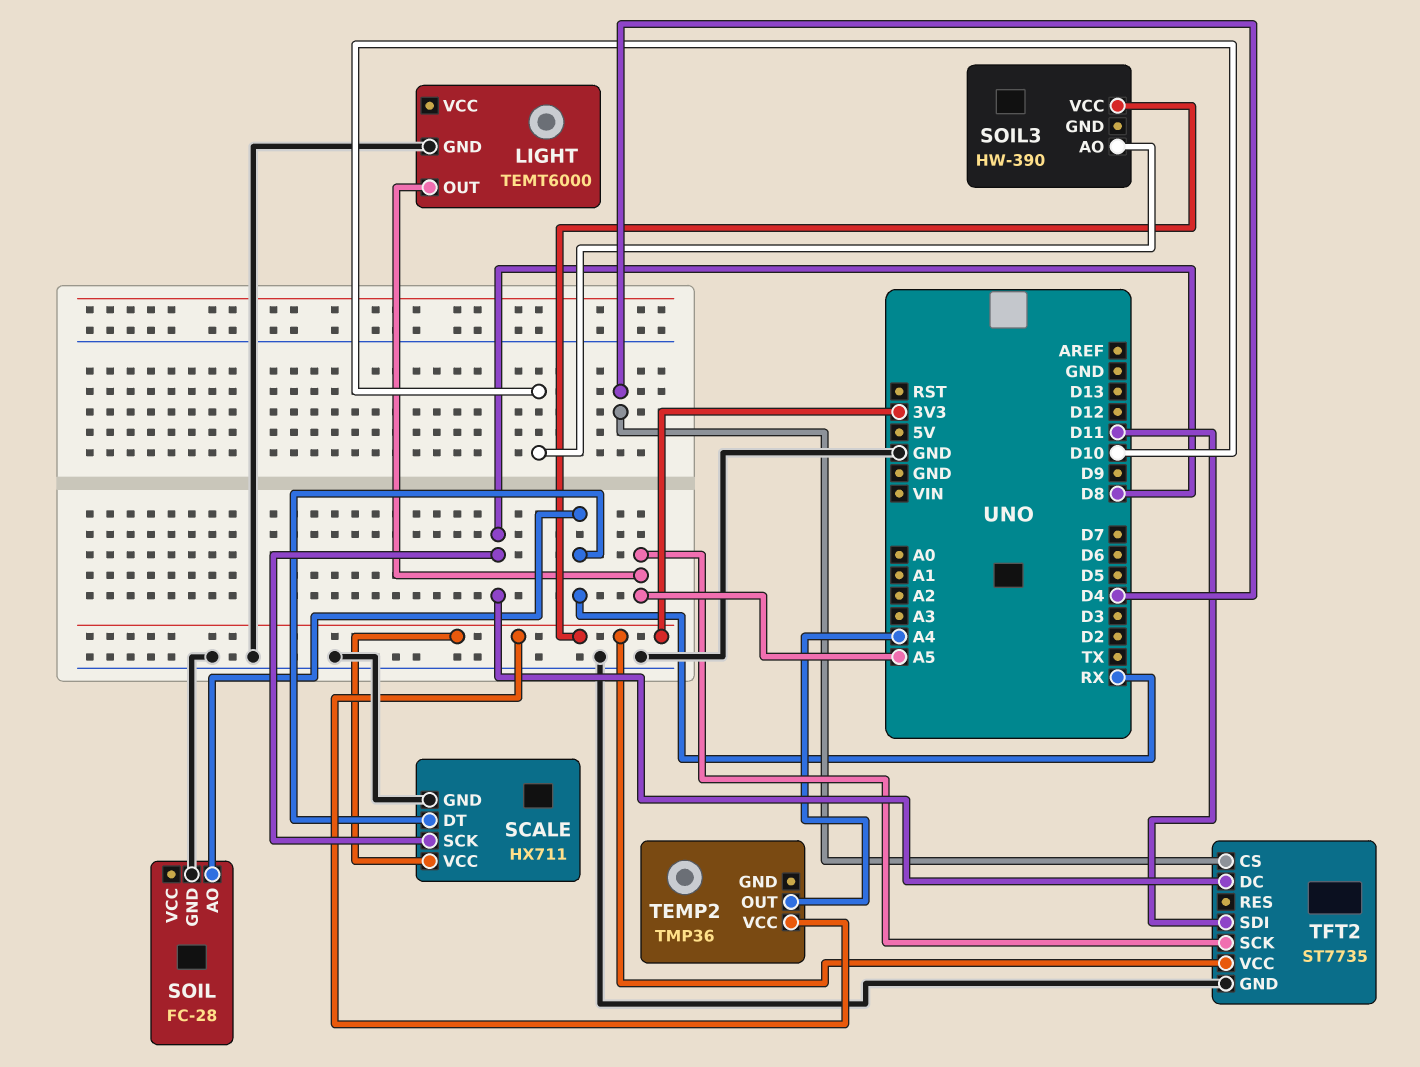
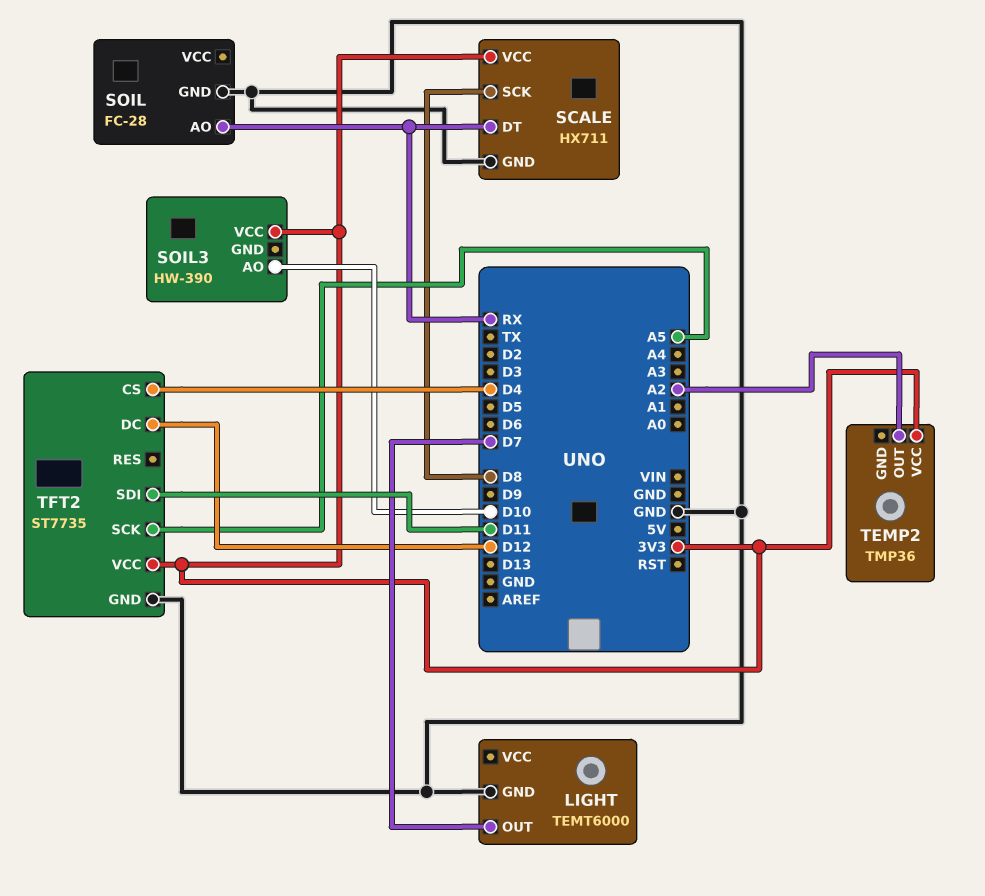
LIGHT pin OUT: A5 -> D7
TEMP2 pin OUT: A4 -> A2
TFT2 pin DC: D8 -> D12

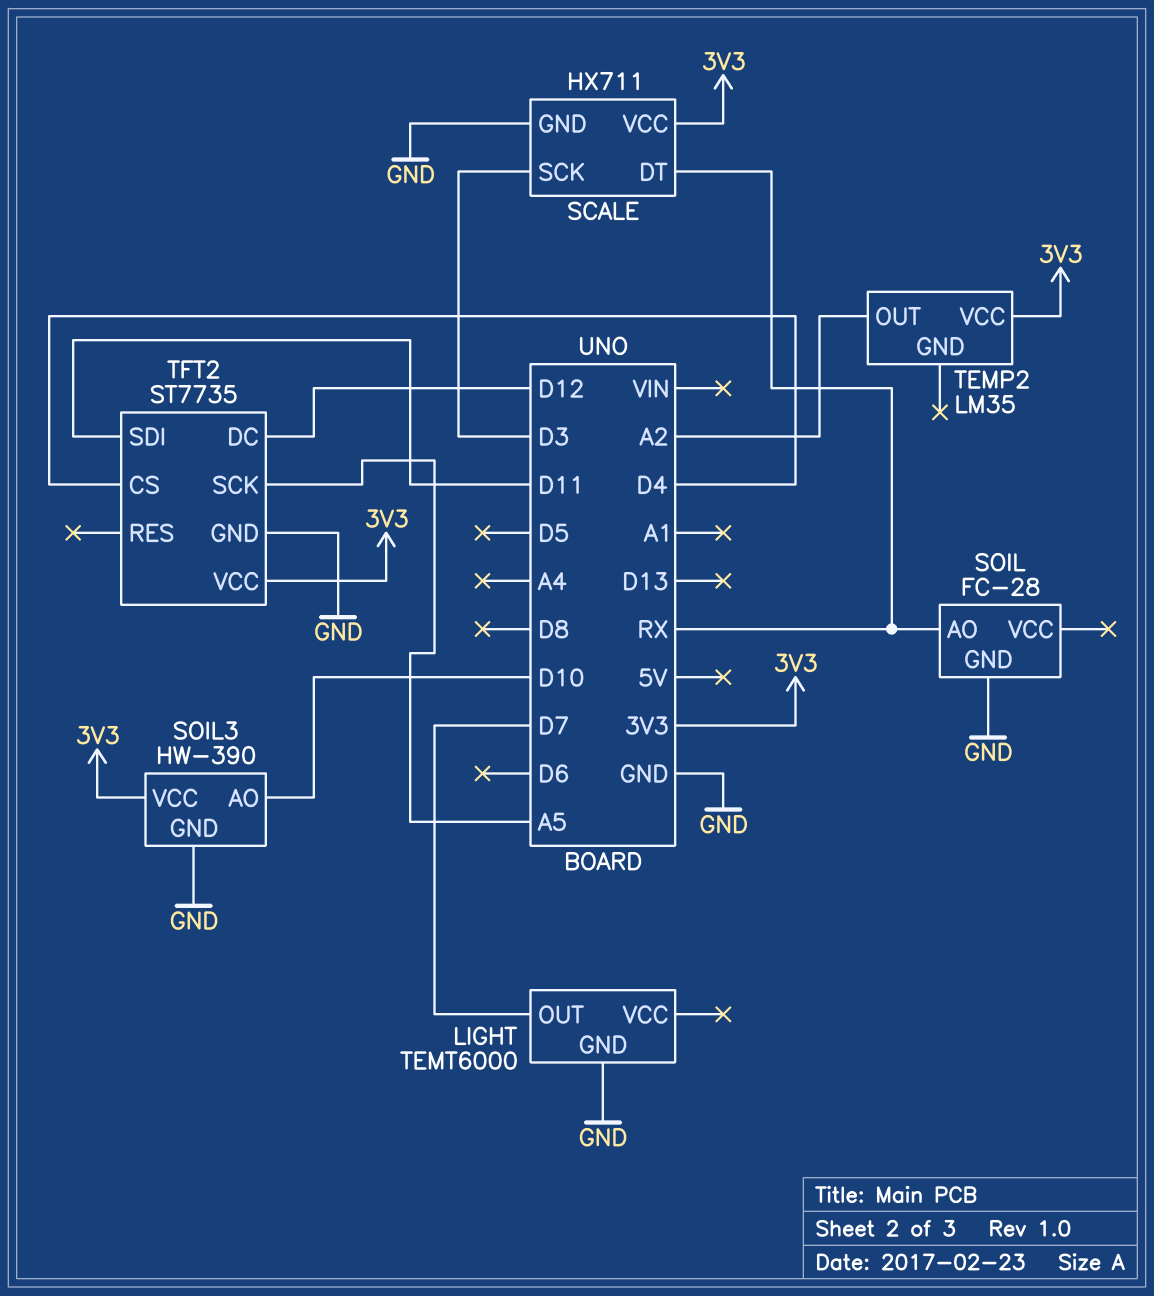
SCALE pin SCK: D8 -> D3
SOIL3 pin GND: none -> GND
TEMP2: TMP36 -> LM35

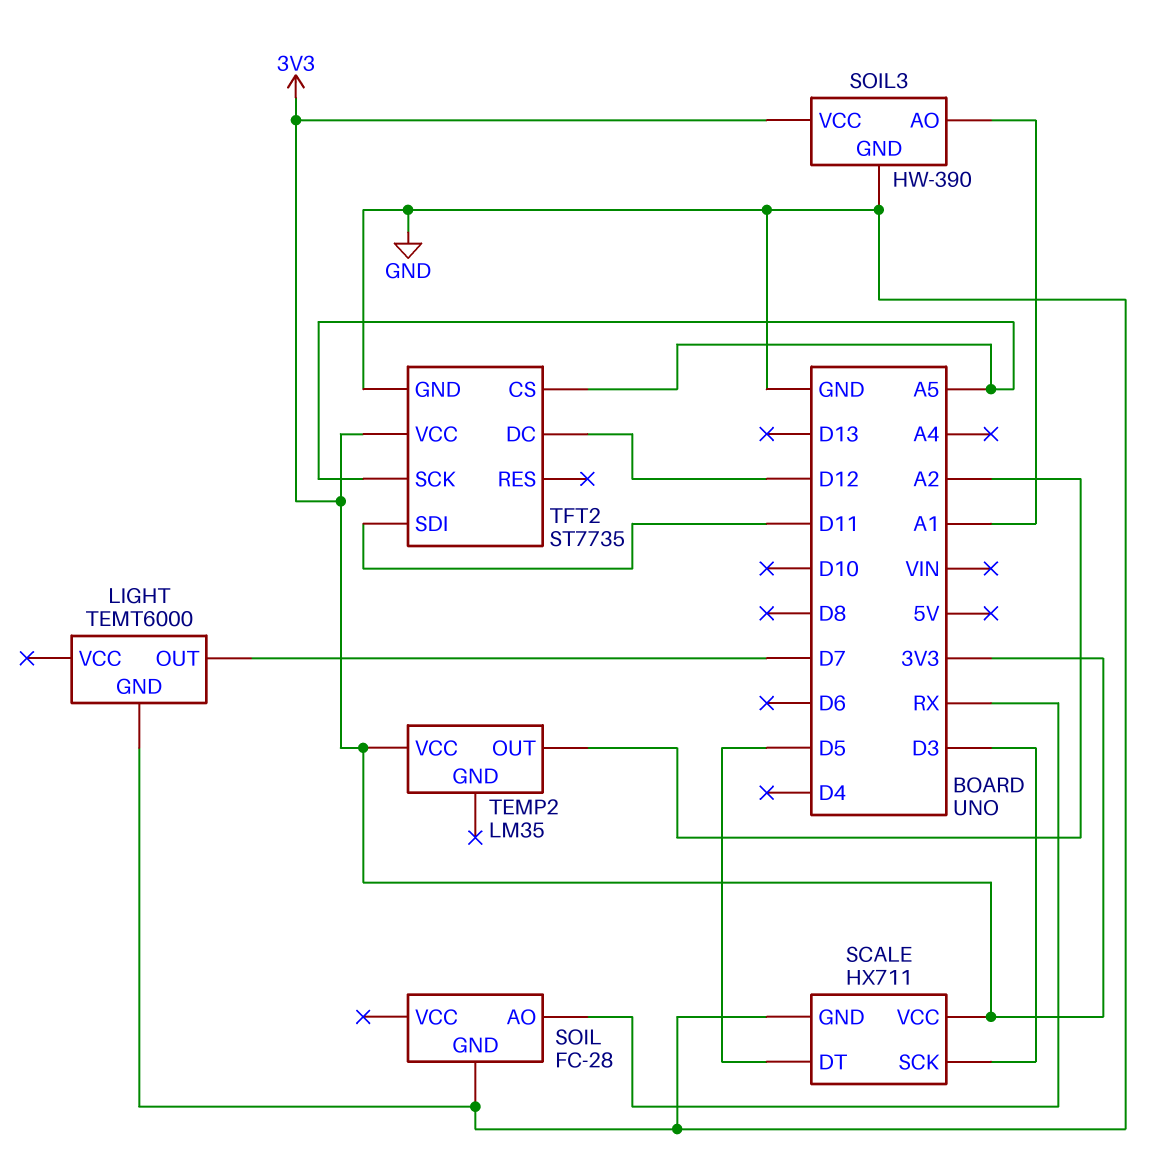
SCALE pin DT: RX -> D5
SOIL3 pin AO: D10 -> A1
TFT2 pin CS: D4 -> A5

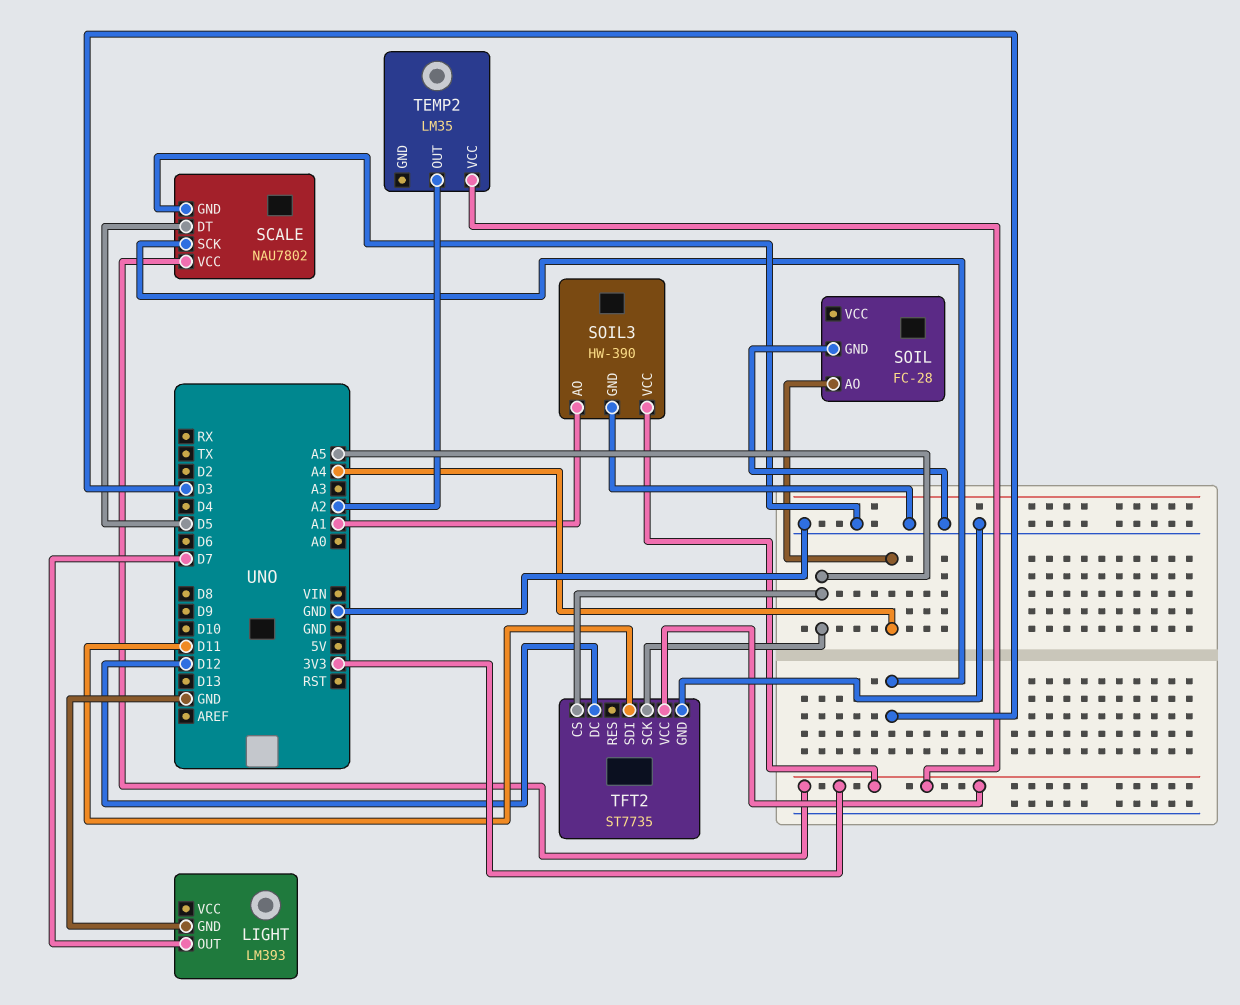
LIGHT: TEMT6000 -> LM393
SCALE: HX711 -> NAU7802
SOIL pin AO: RX -> A4

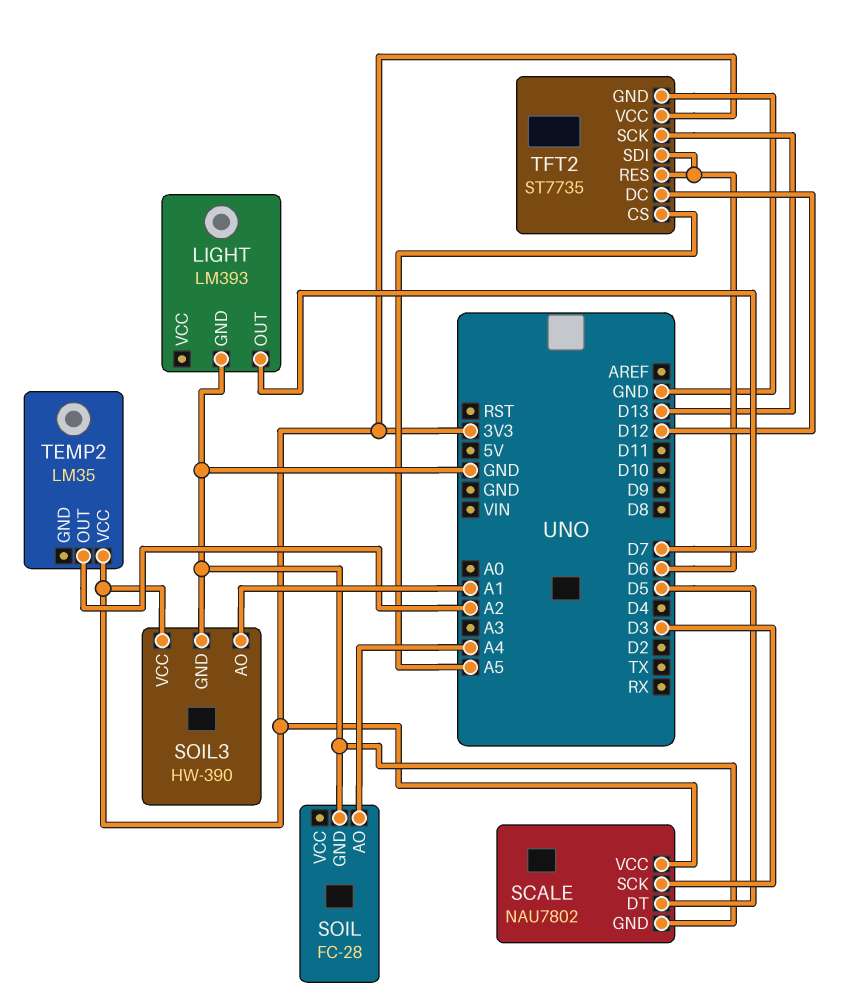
TFT2 pin RES: none -> D6
TFT2 pin SCK: A5 -> D13
TFT2 pin SDI: D11 -> D6

